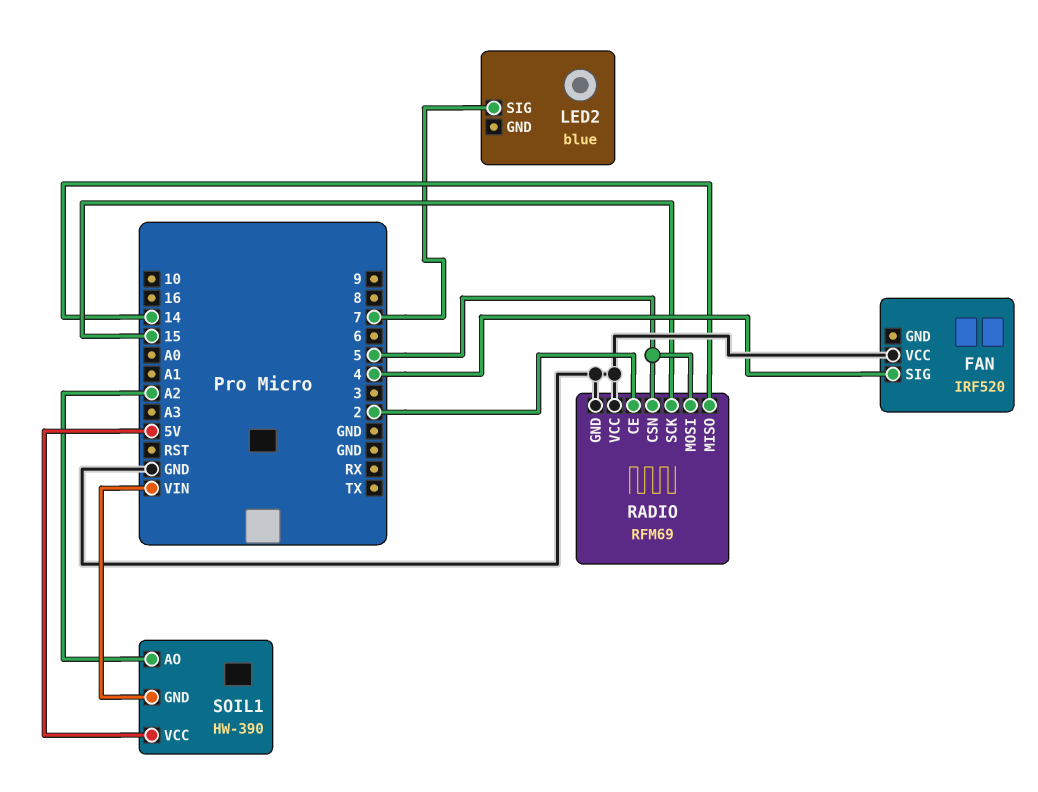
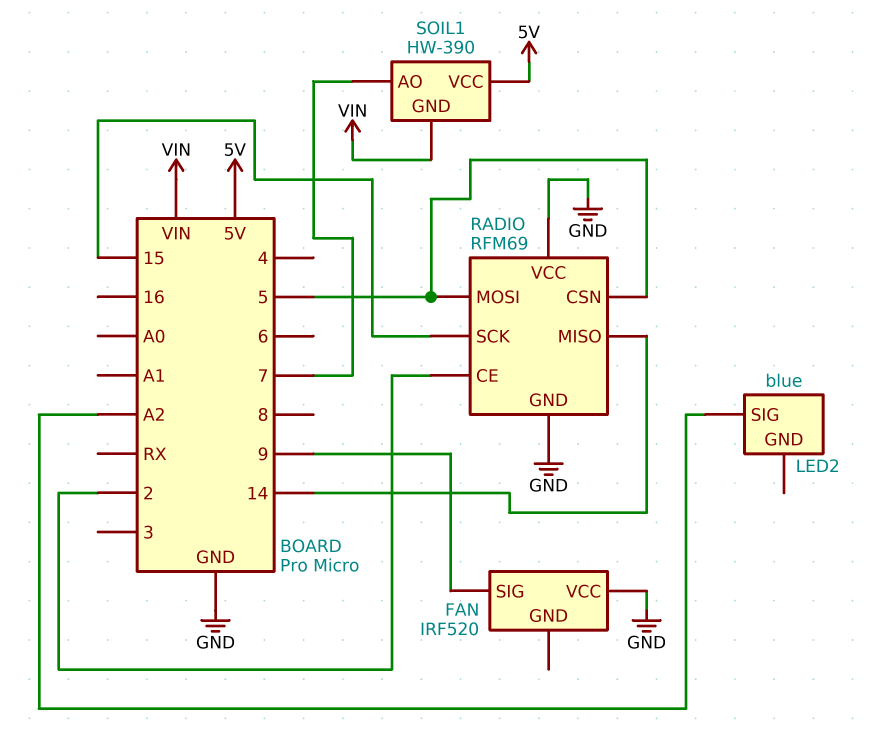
FAN pin SIG: 4 -> 9
LED2 pin SIG: 7 -> A2
SOIL1 pin AO: A2 -> 7

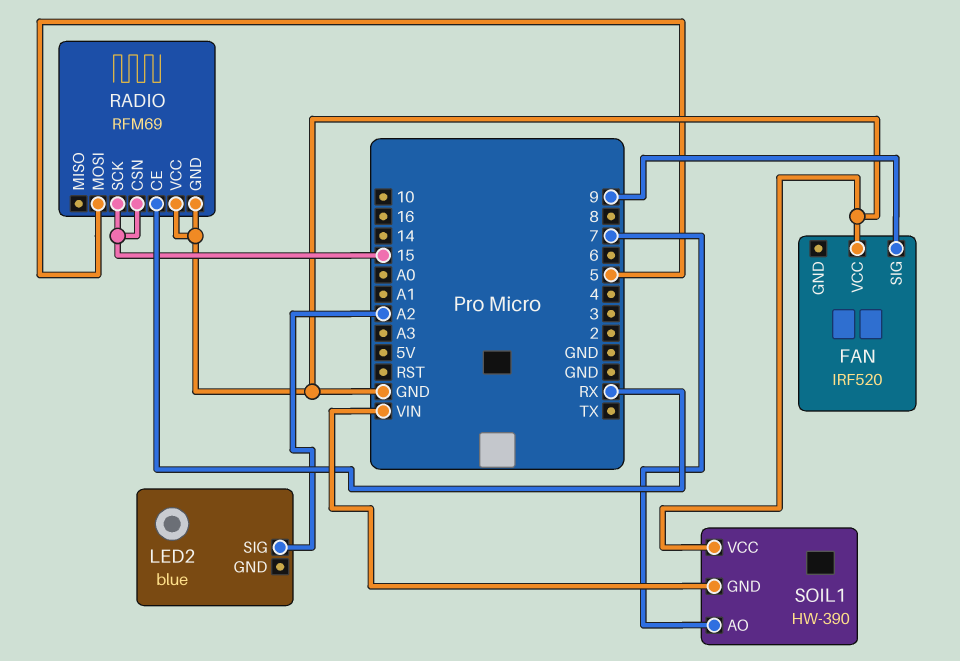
RADIO pin CE: 2 -> RX
RADIO pin CSN: 5 -> 15
RADIO pin MISO: 14 -> none
SOIL1 pin VCC: 5V -> GND

